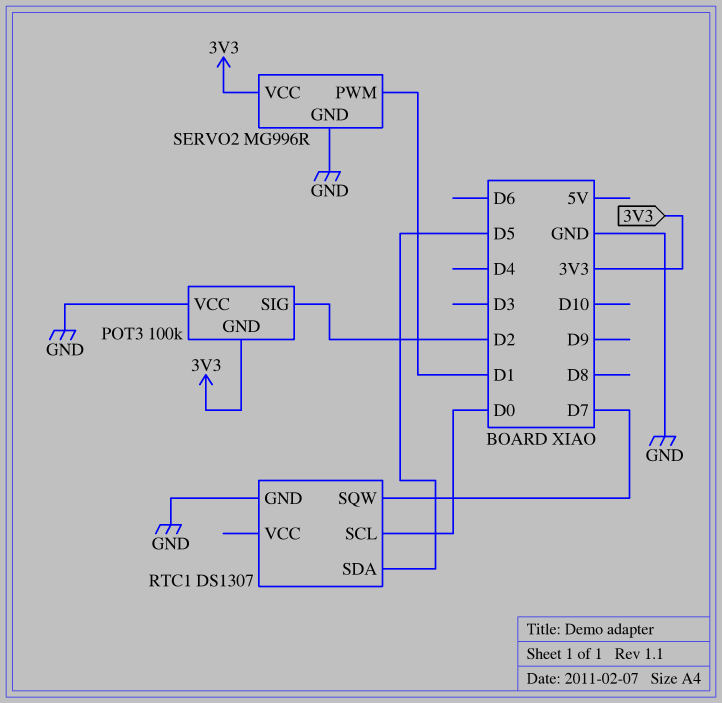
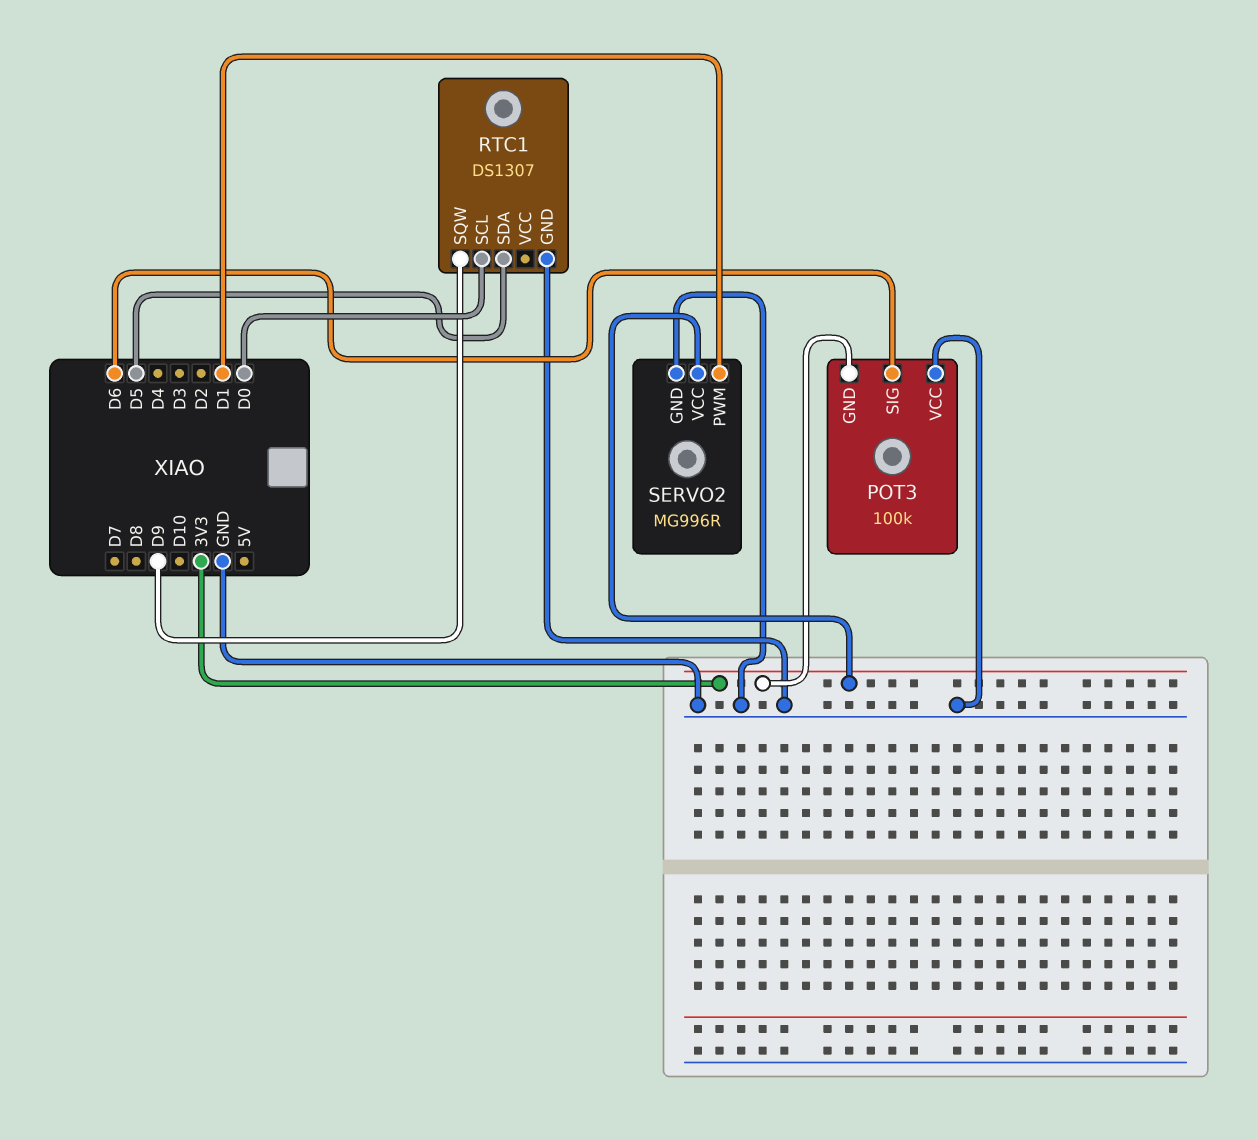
POT3 pin SIG: D2 -> D6
RTC1 pin SQW: D7 -> D9

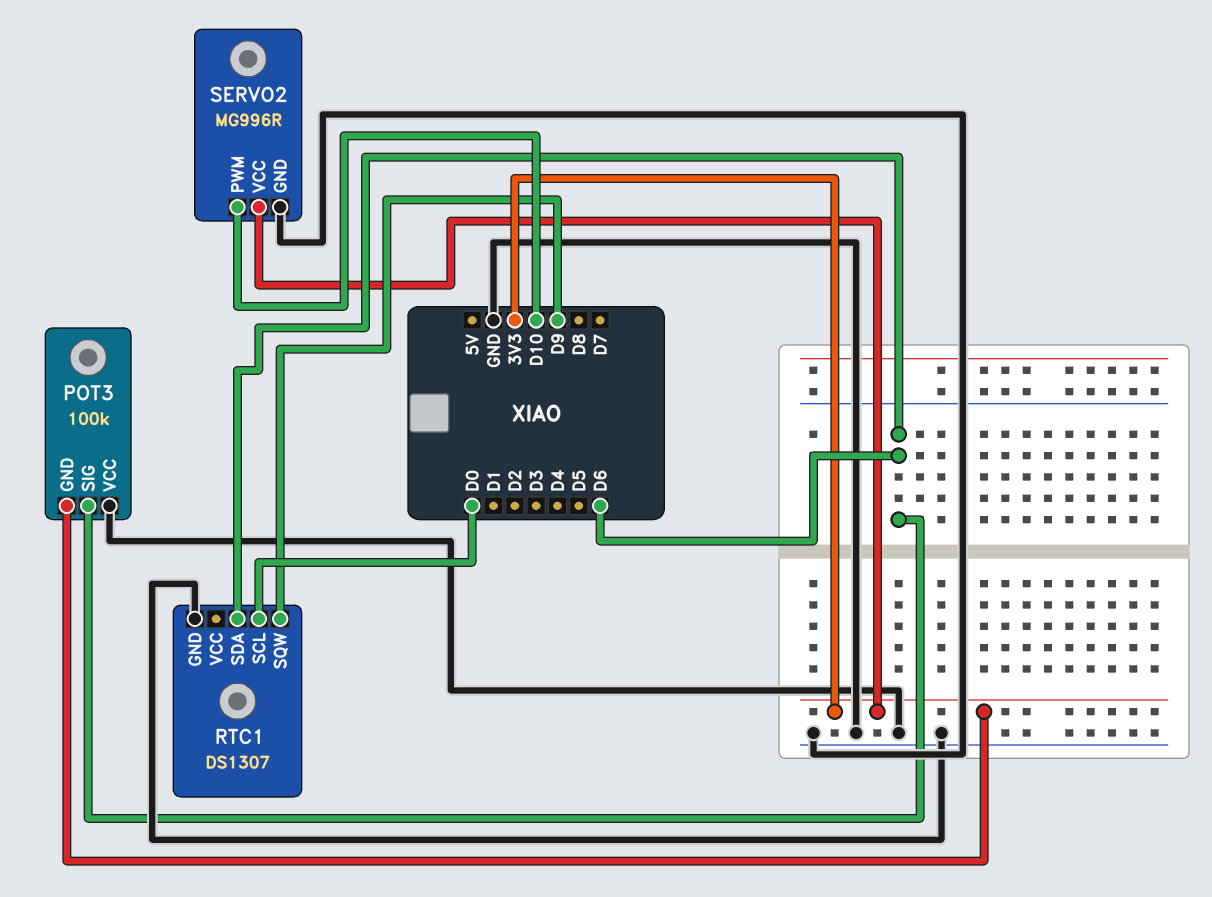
RTC1 pin SDA: D5 -> D6
SERVO2 pin PWM: D1 -> D10

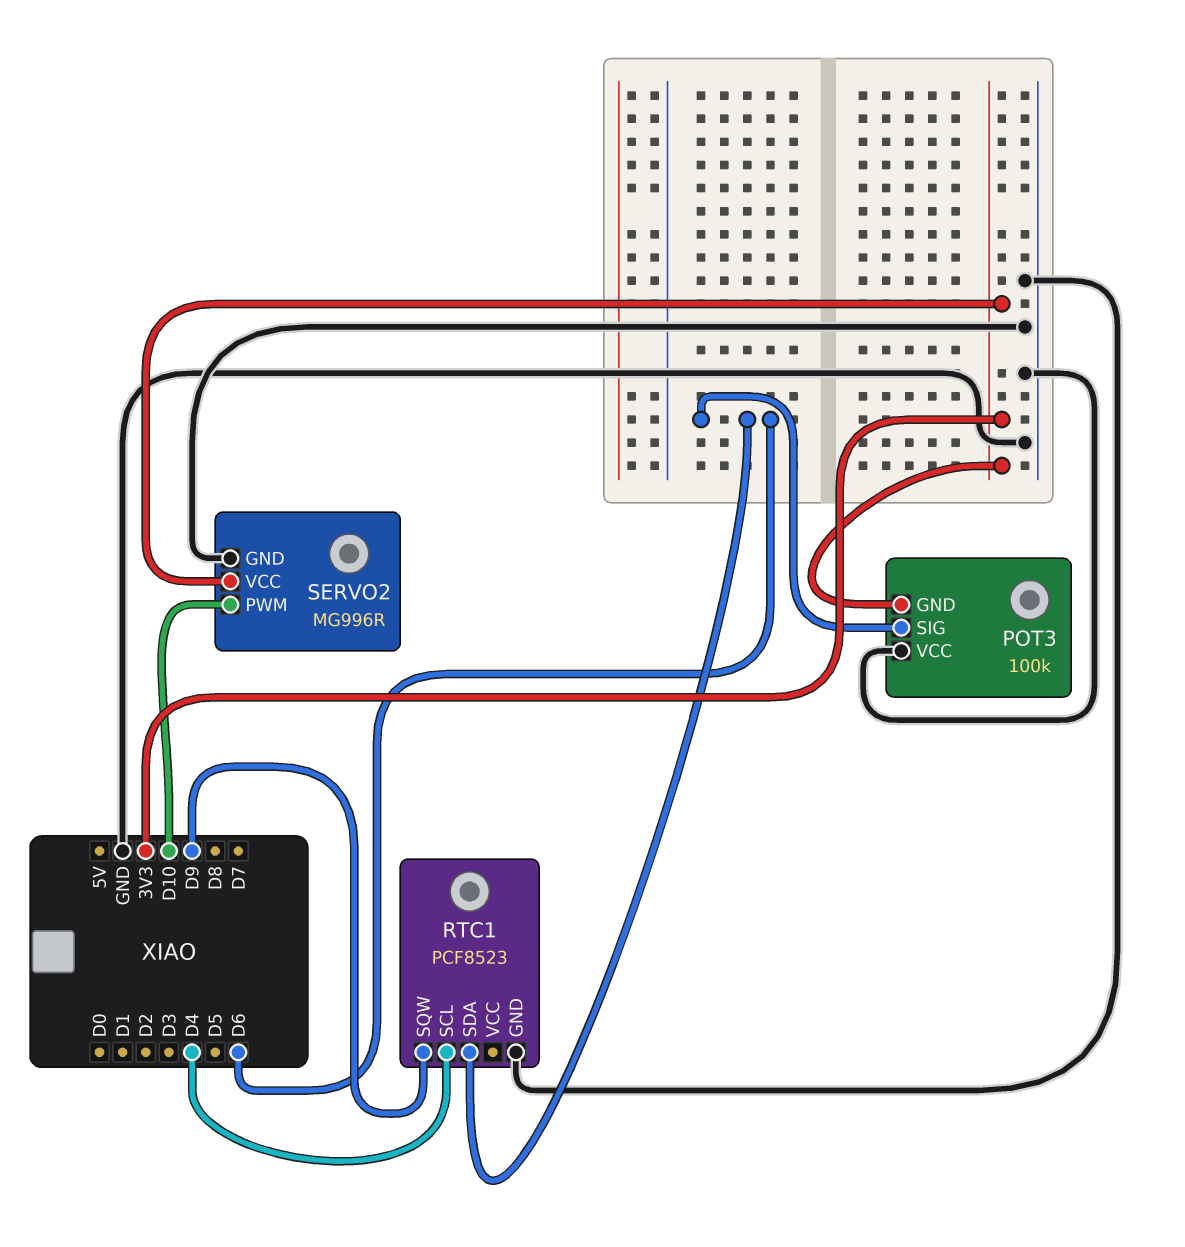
RTC1: DS1307 -> PCF8523
RTC1 pin SCL: D0 -> D4

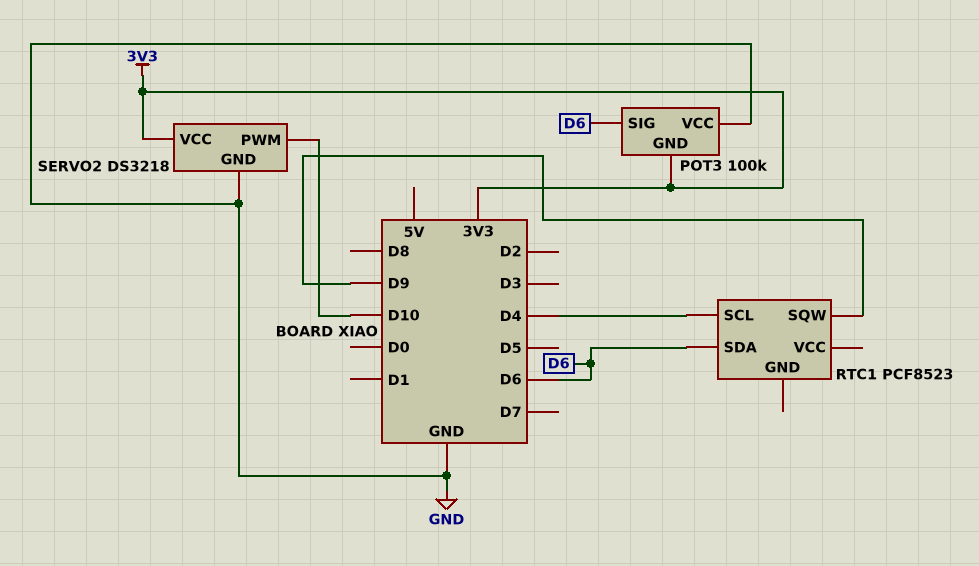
RTC1 pin GND: GND -> none
SERVO2: MG996R -> DS3218

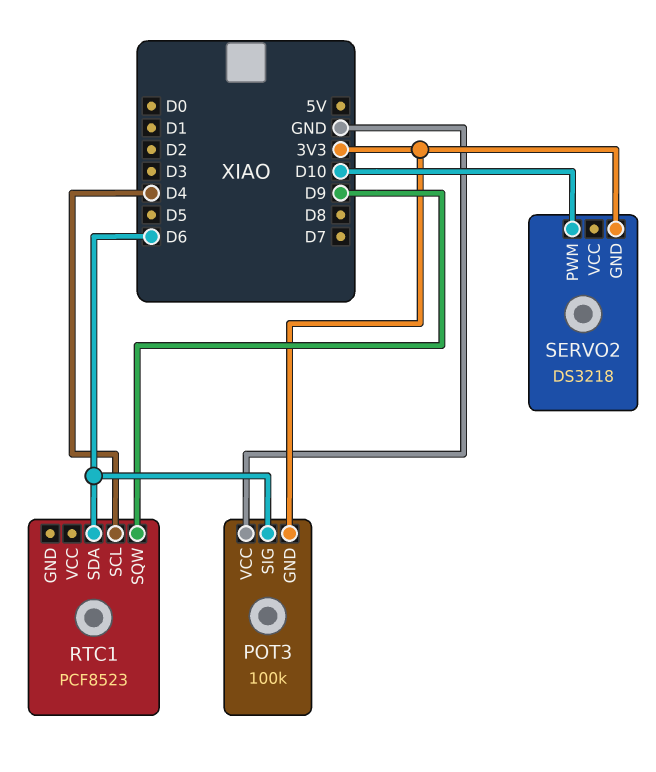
SERVO2 pin GND: GND -> 3V3
SERVO2 pin VCC: 3V3 -> none

